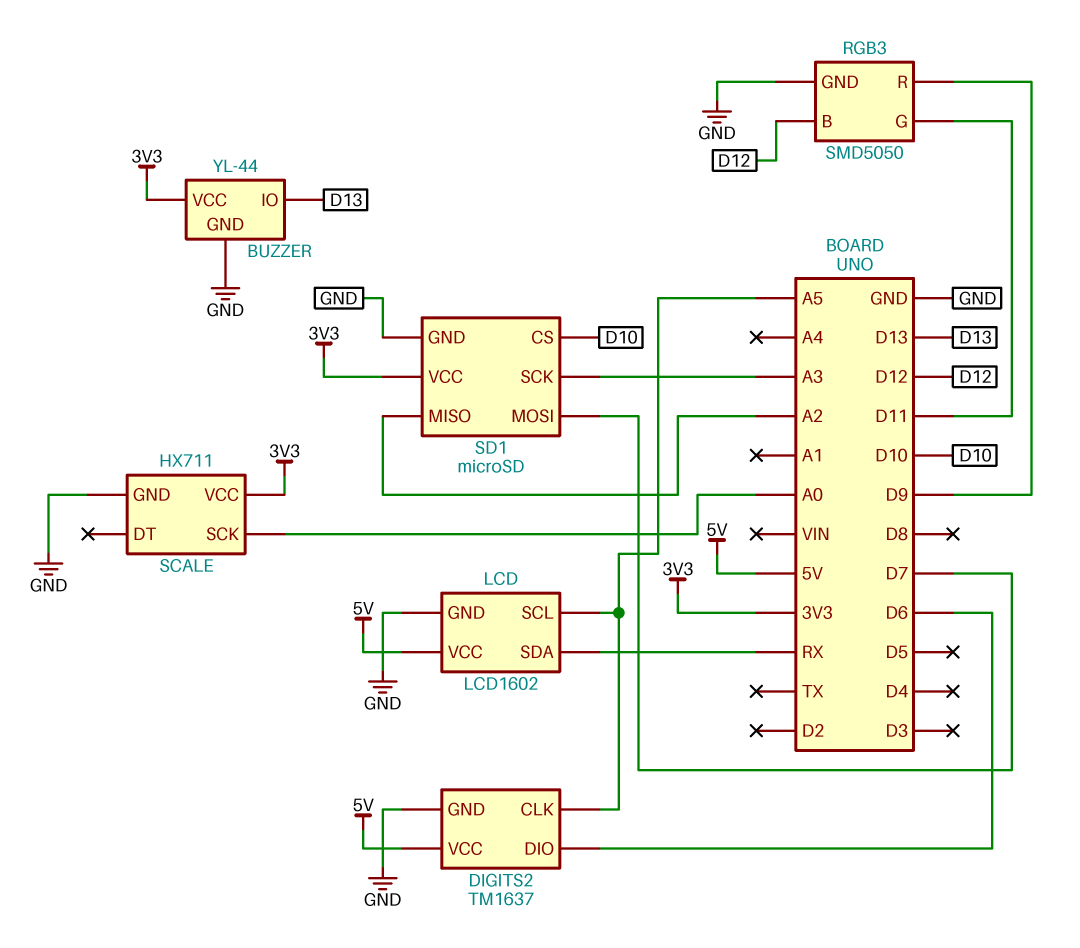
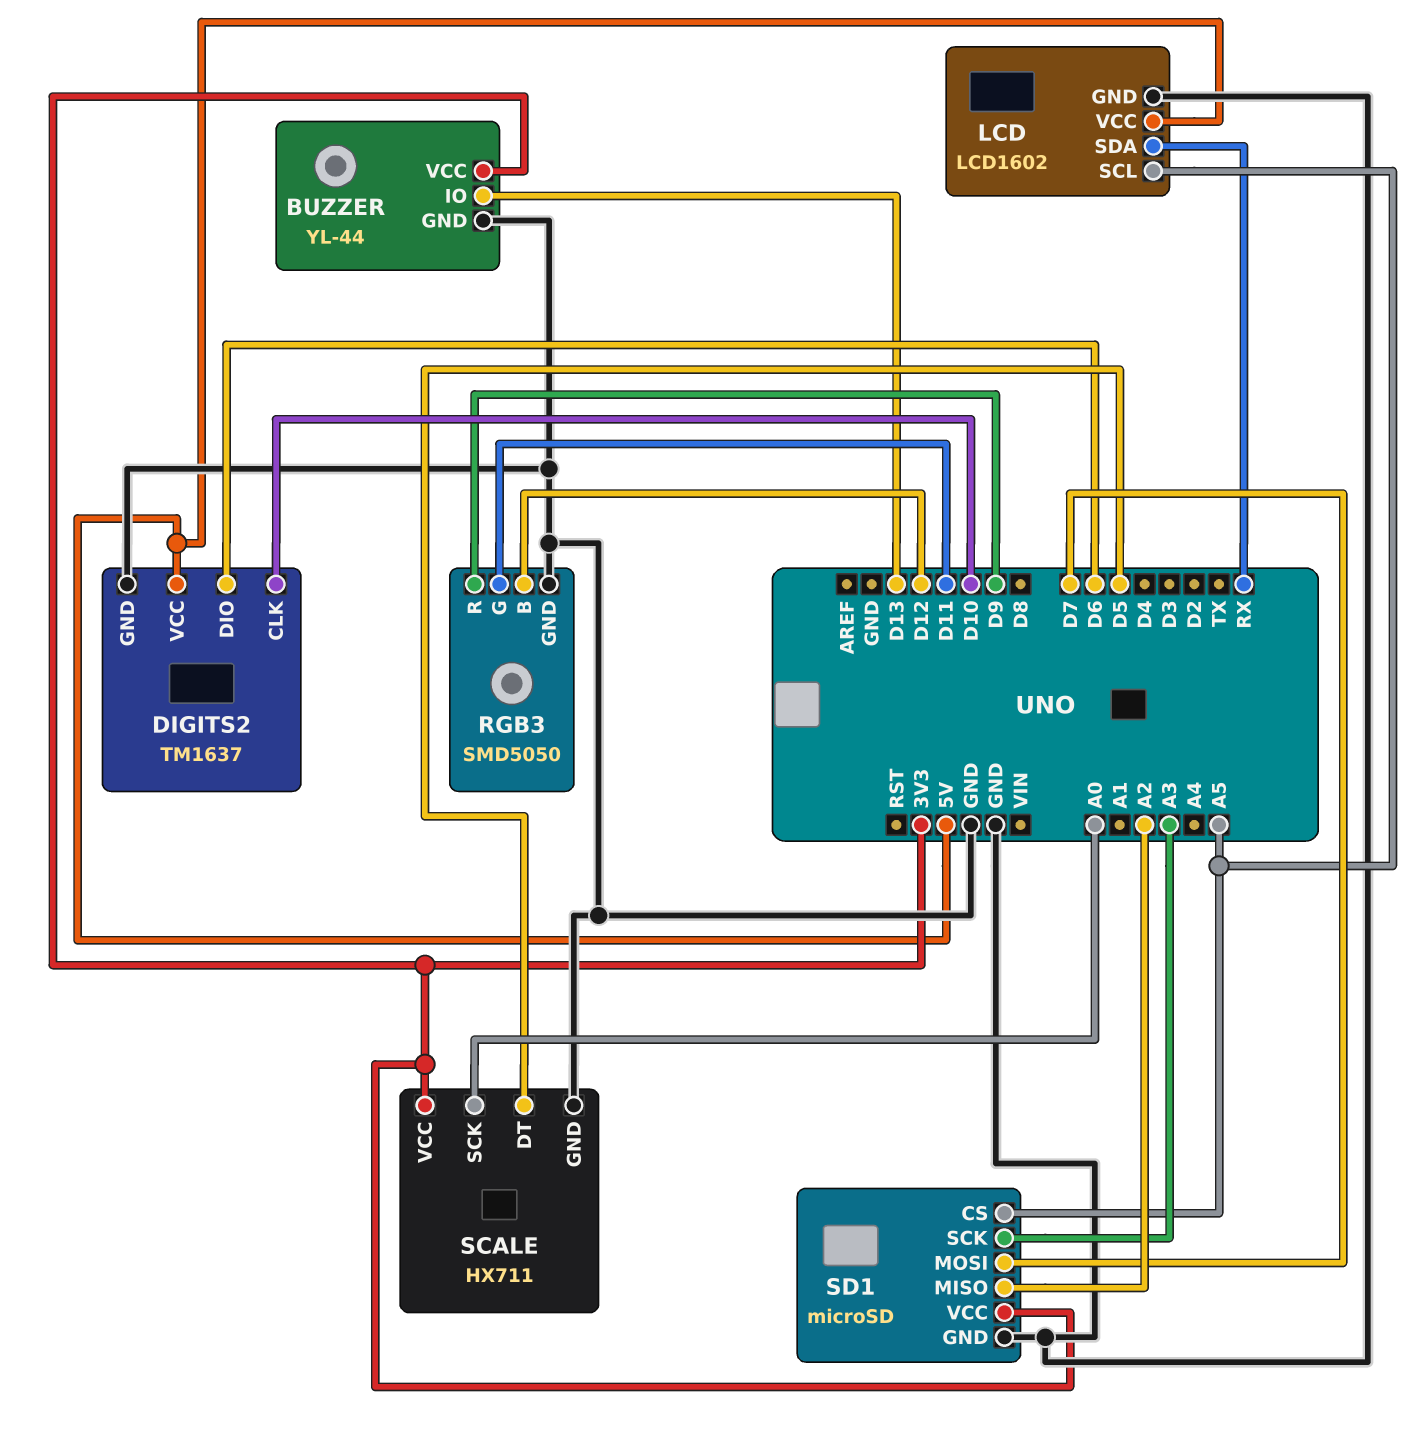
DIGITS2 pin CLK: A5 -> D10
SCALE pin DT: none -> D5
SD1 pin CS: D10 -> A5

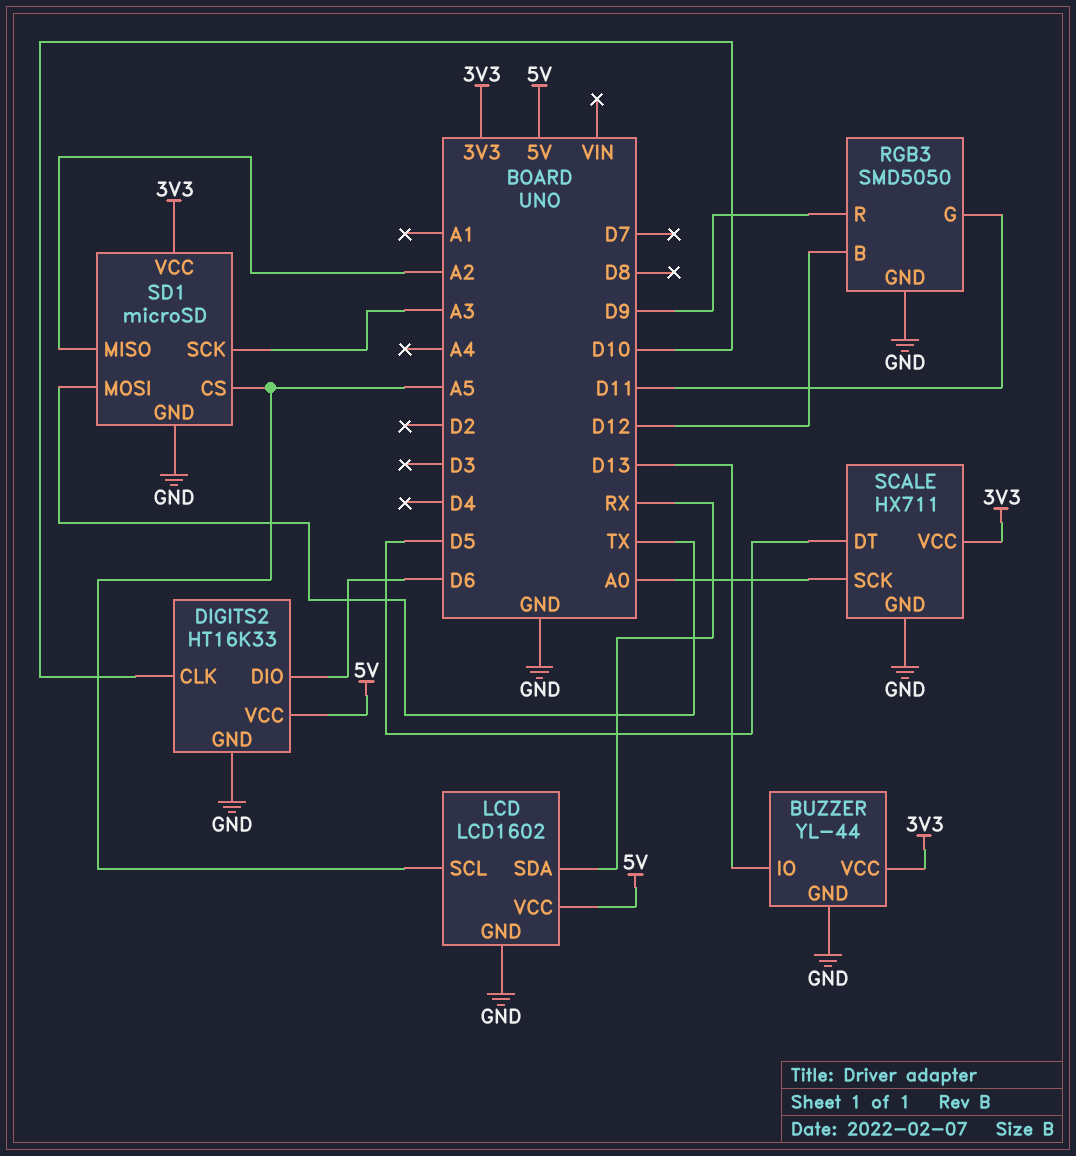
DIGITS2: TM1637 -> HT16K33
SD1 pin MOSI: D7 -> TX

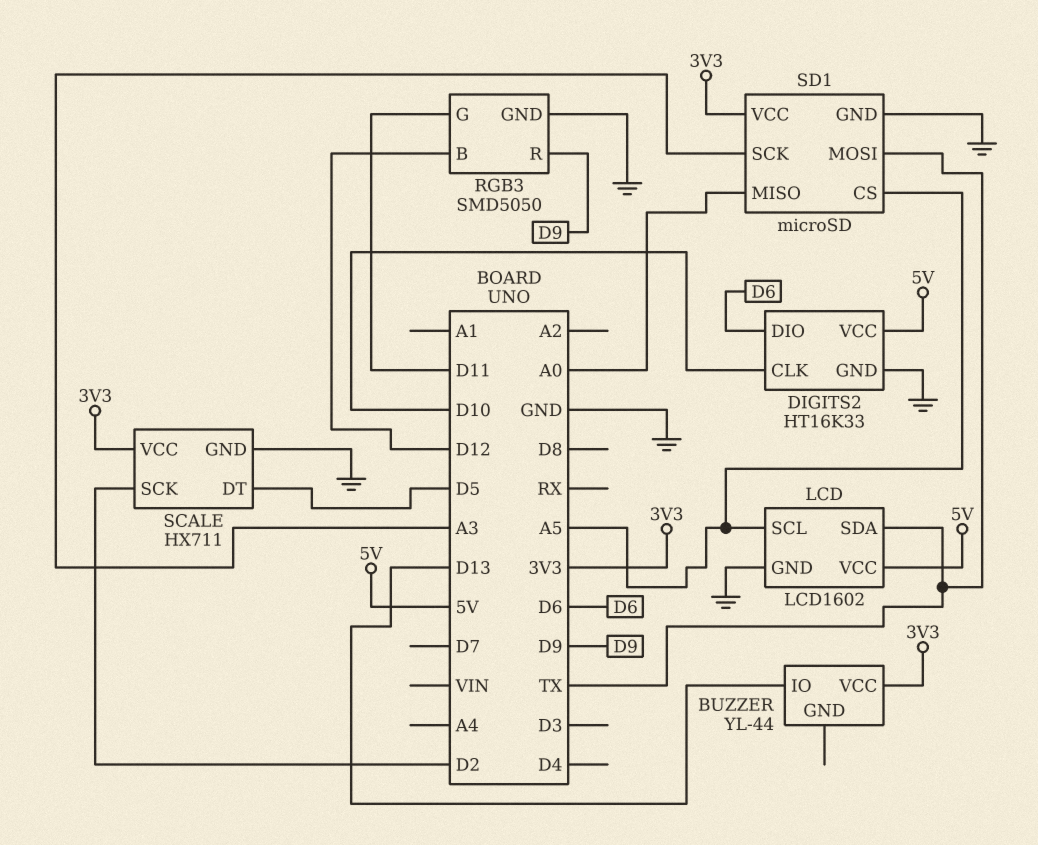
BUZZER pin GND: GND -> none
LCD pin SDA: RX -> TX
SCALE pin SCK: A0 -> D2
SD1 pin MISO: A2 -> A0

